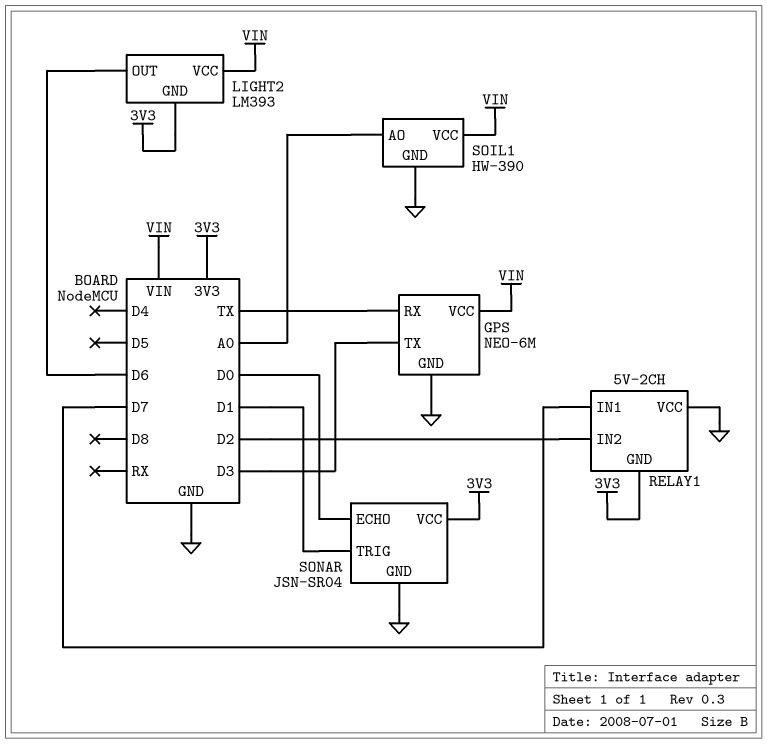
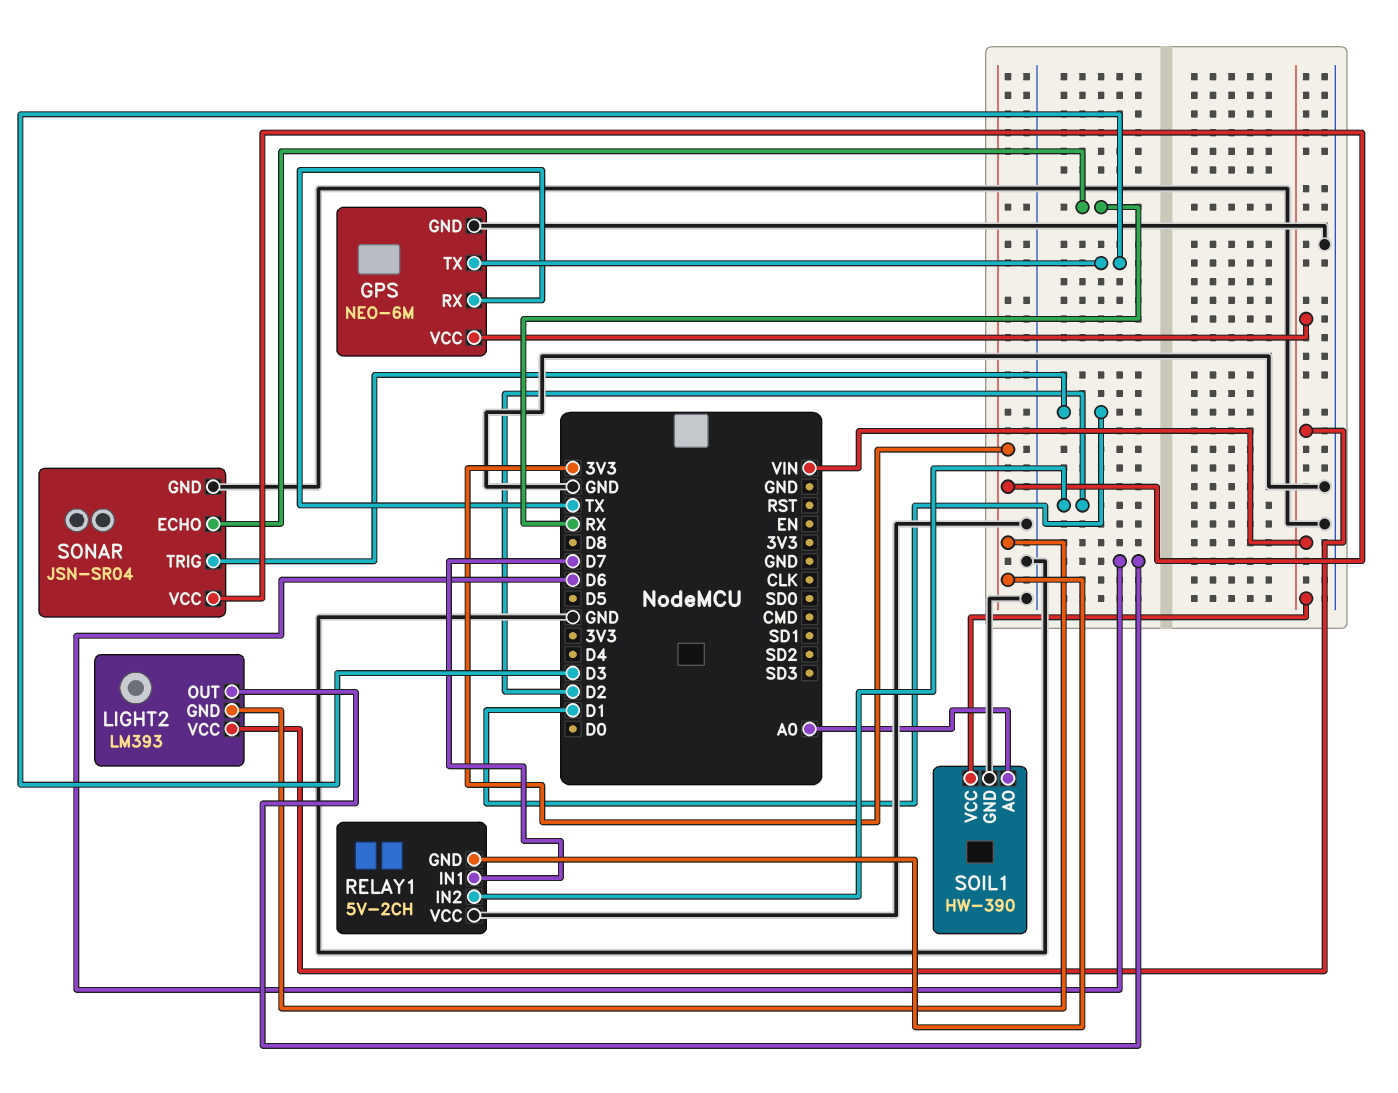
SONAR pin ECHO: D0 -> RX

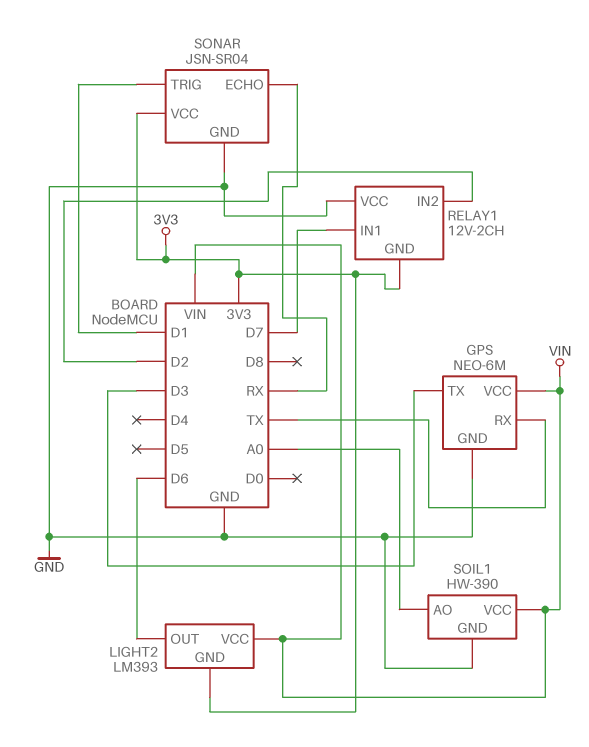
RELAY1: 5V-2CH -> 12V-2CH

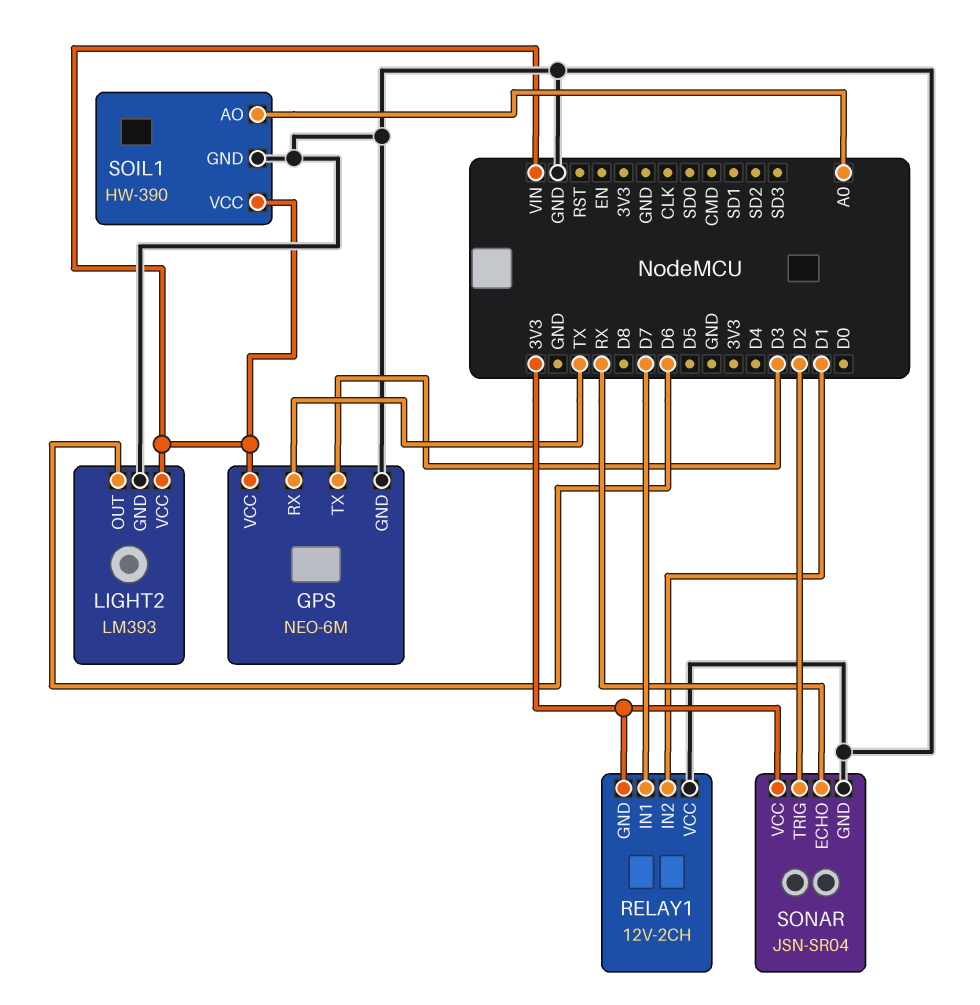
LIGHT2 pin GND: 3V3 -> GND
RELAY1 pin IN2: D2 -> D1
SONAR pin TRIG: D1 -> D2

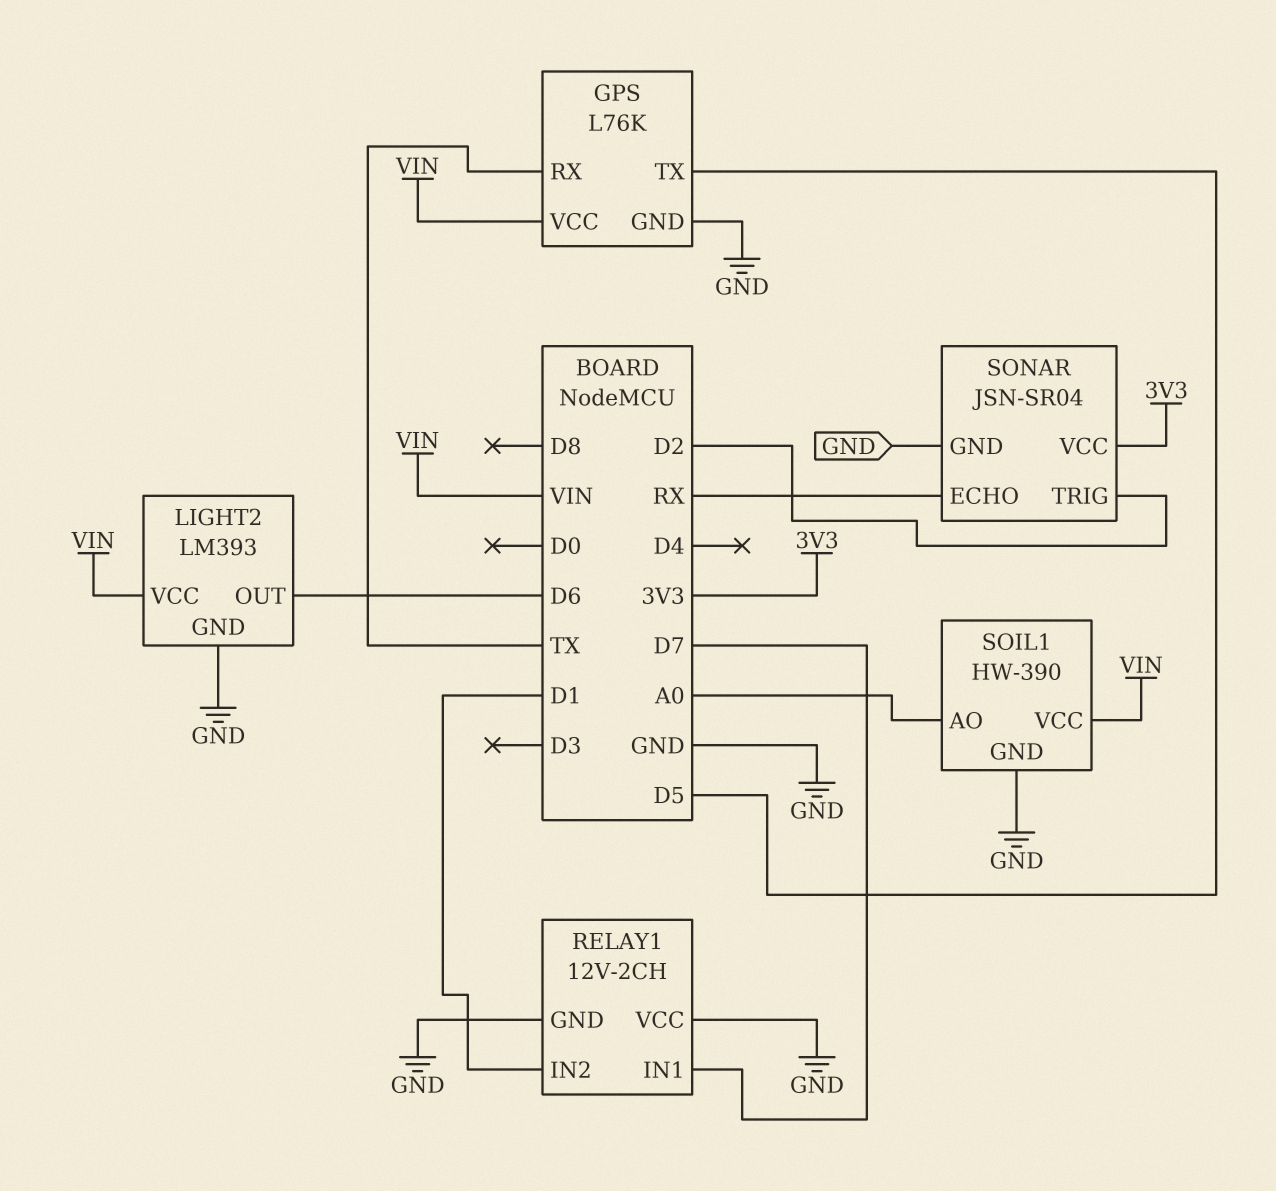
GPS: NEO-6M -> L76K
GPS pin TX: D3 -> D5
RELAY1 pin GND: 3V3 -> GND

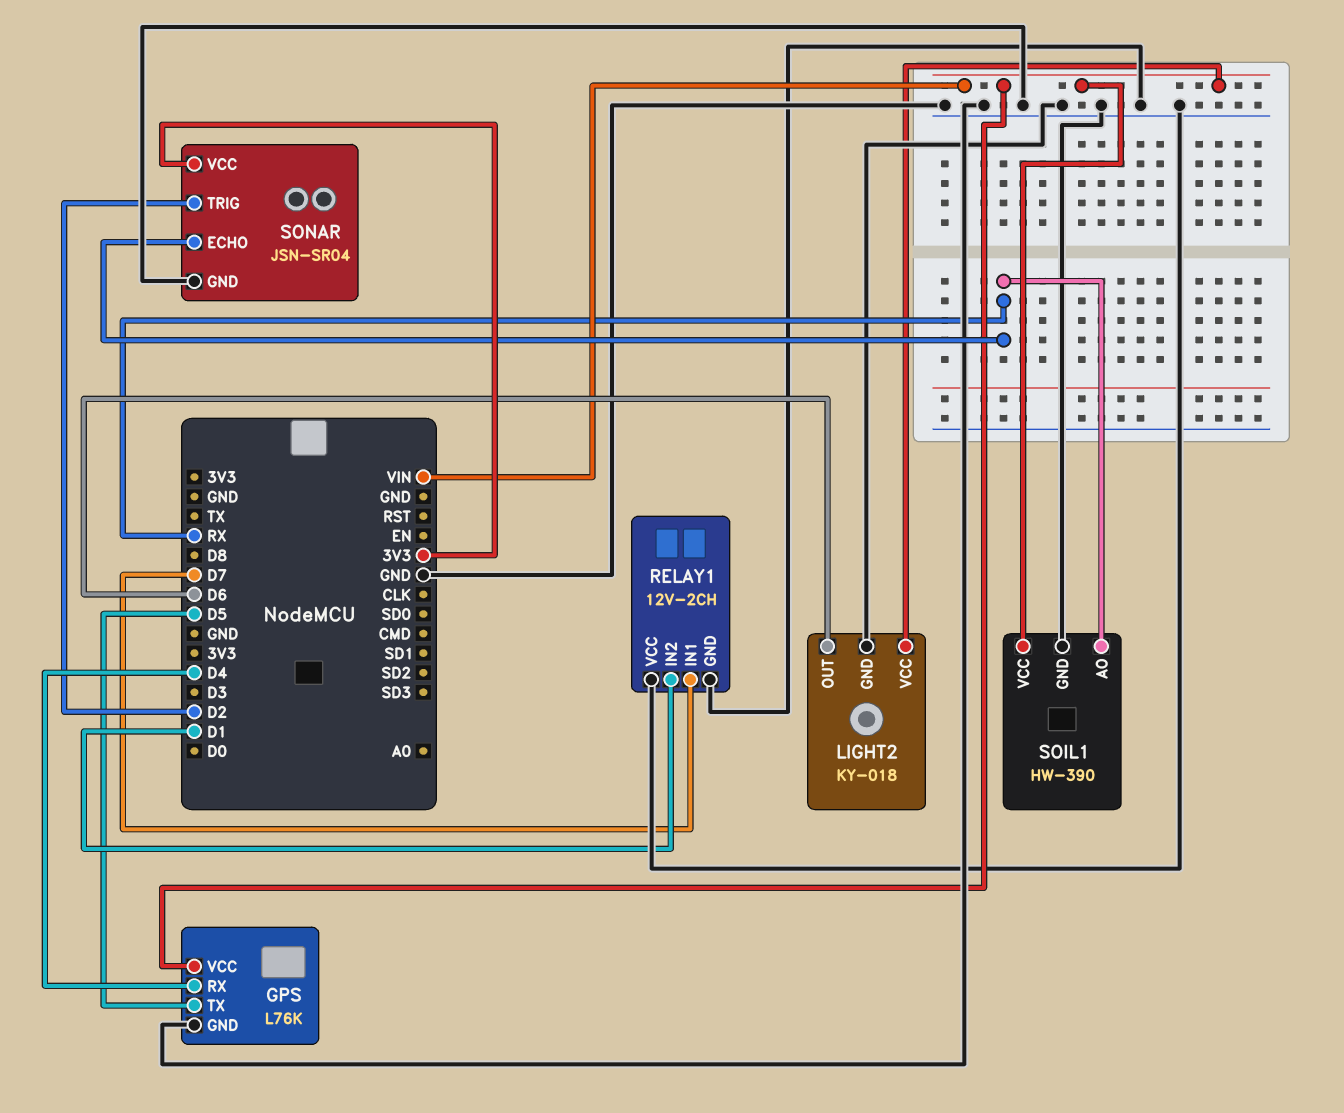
GPS pin RX: TX -> D4
LIGHT2: LM393 -> KY-018
SOIL1 pin AO: A0 -> RX

